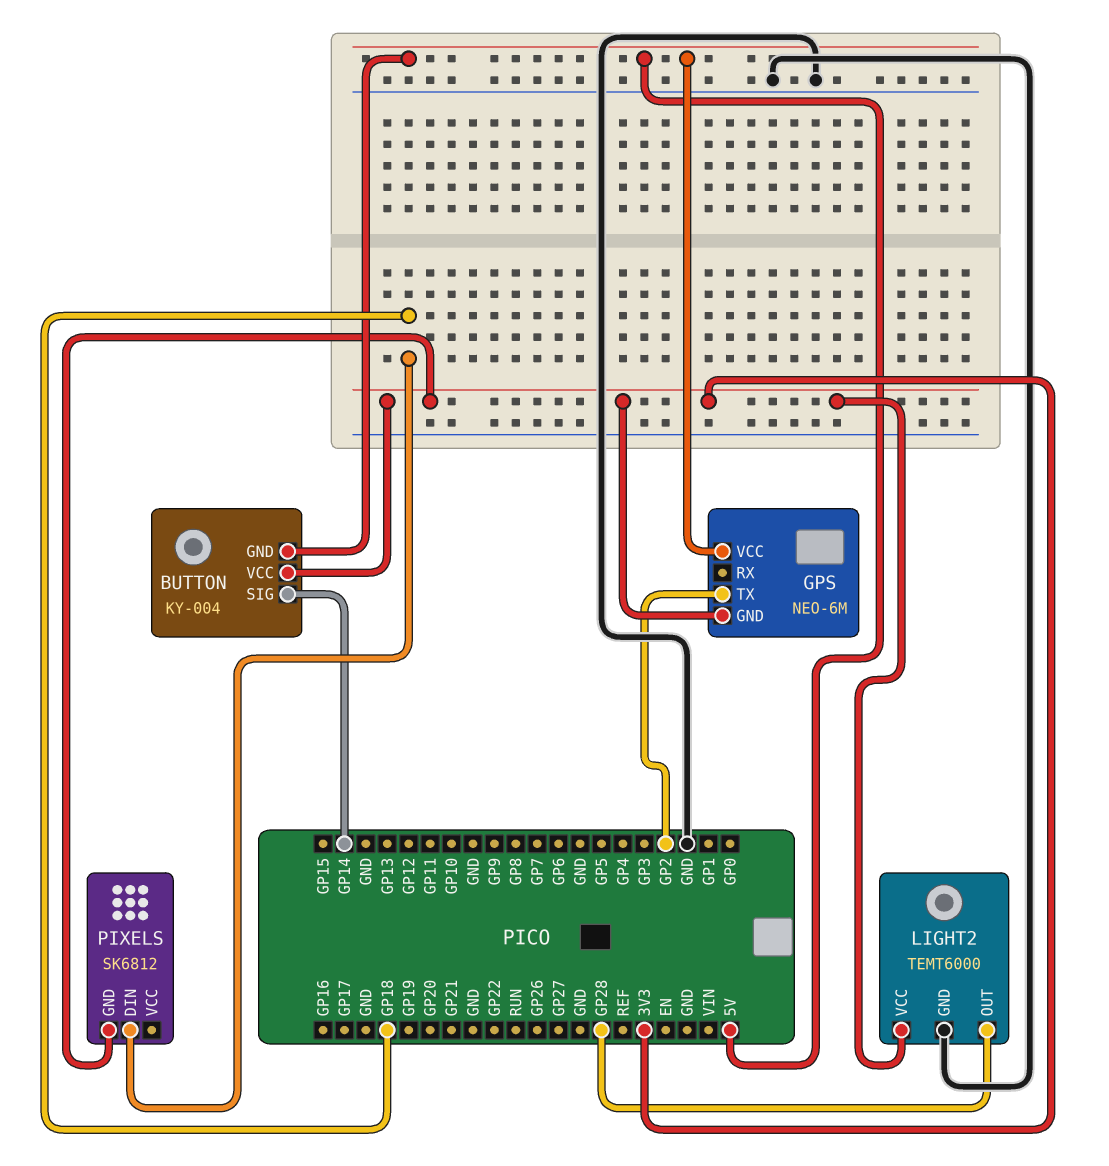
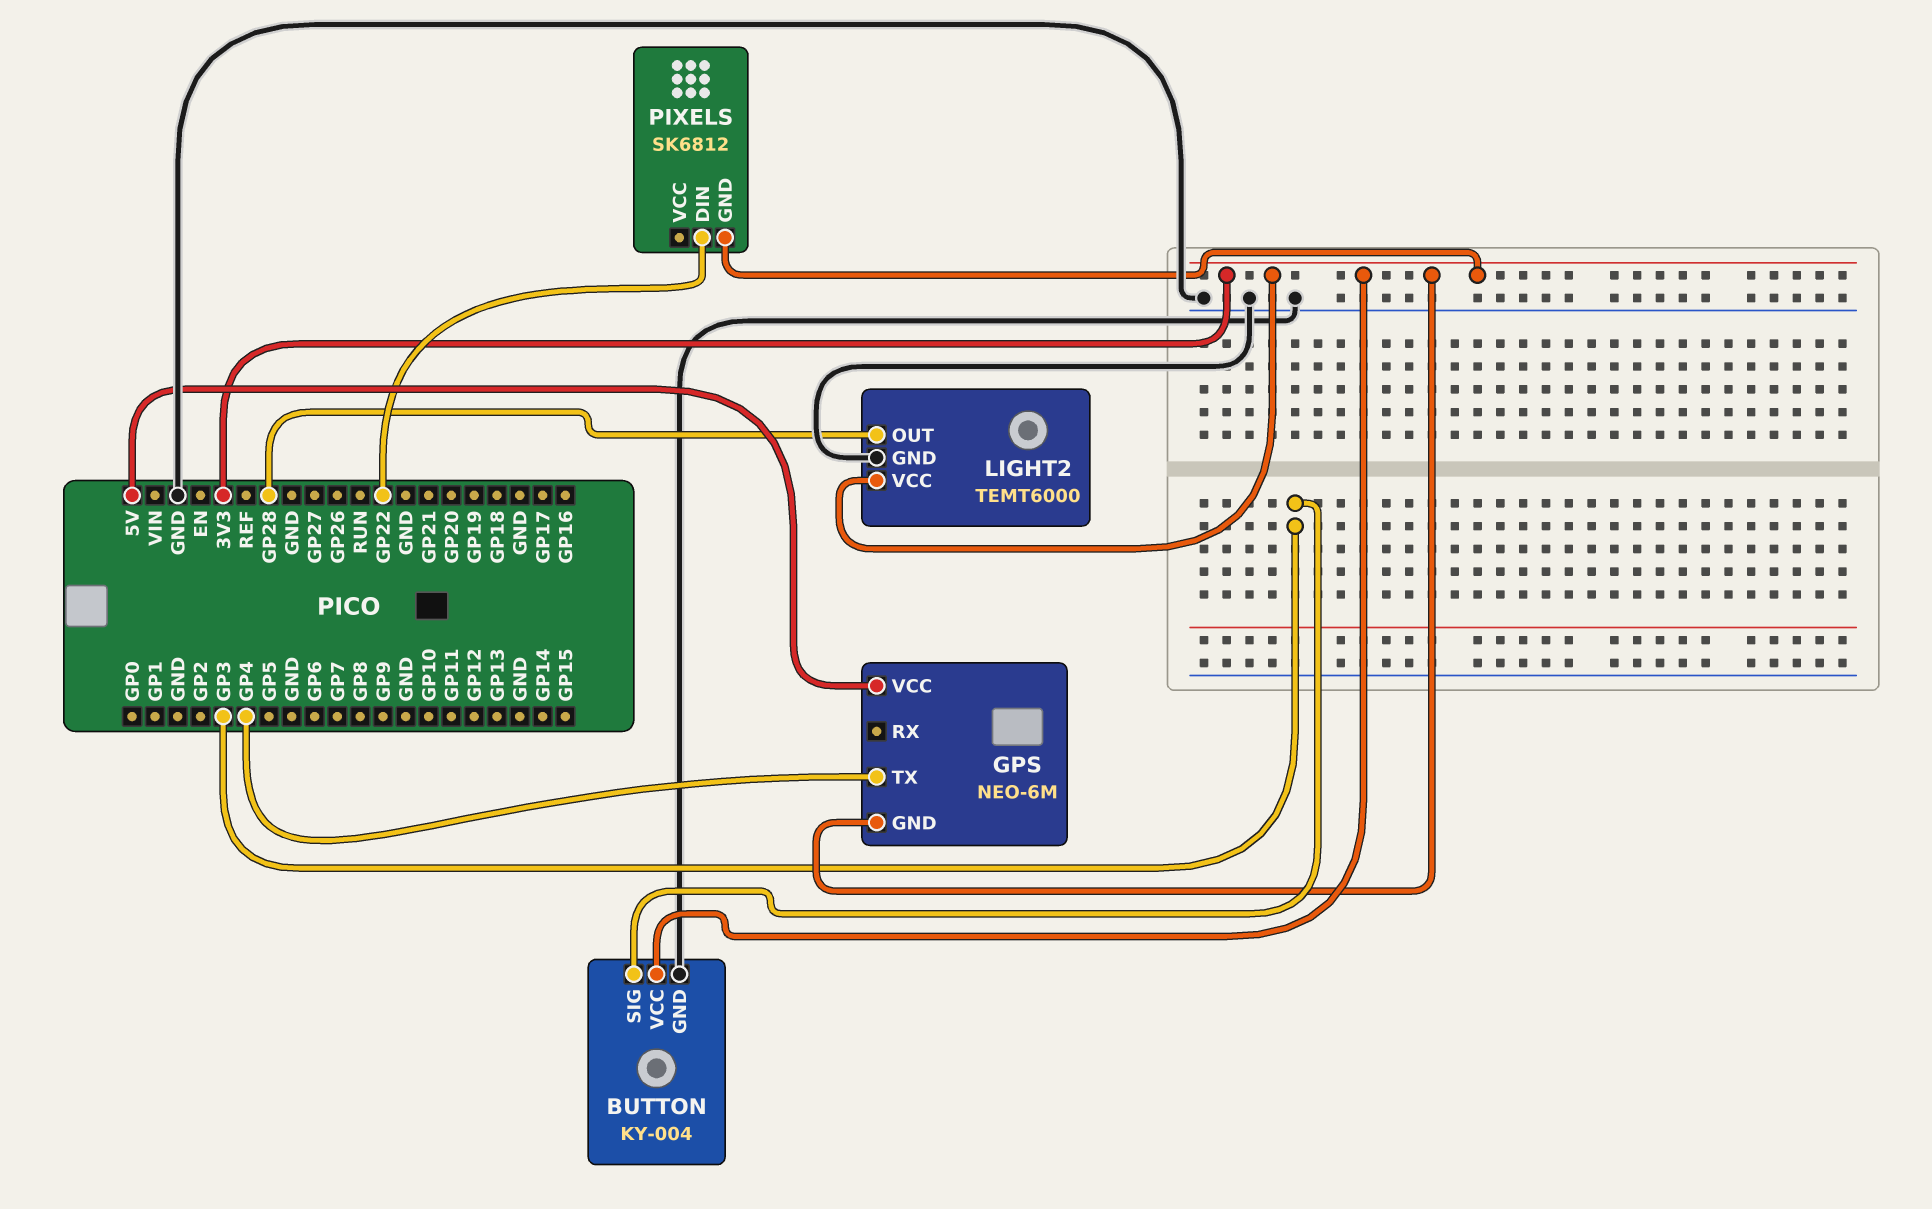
BUTTON pin GND: 5V -> GND
BUTTON pin SIG: GP14 -> GP3
GPS pin TX: GP2 -> GP4
PIXELS pin DIN: GP18 -> GP22

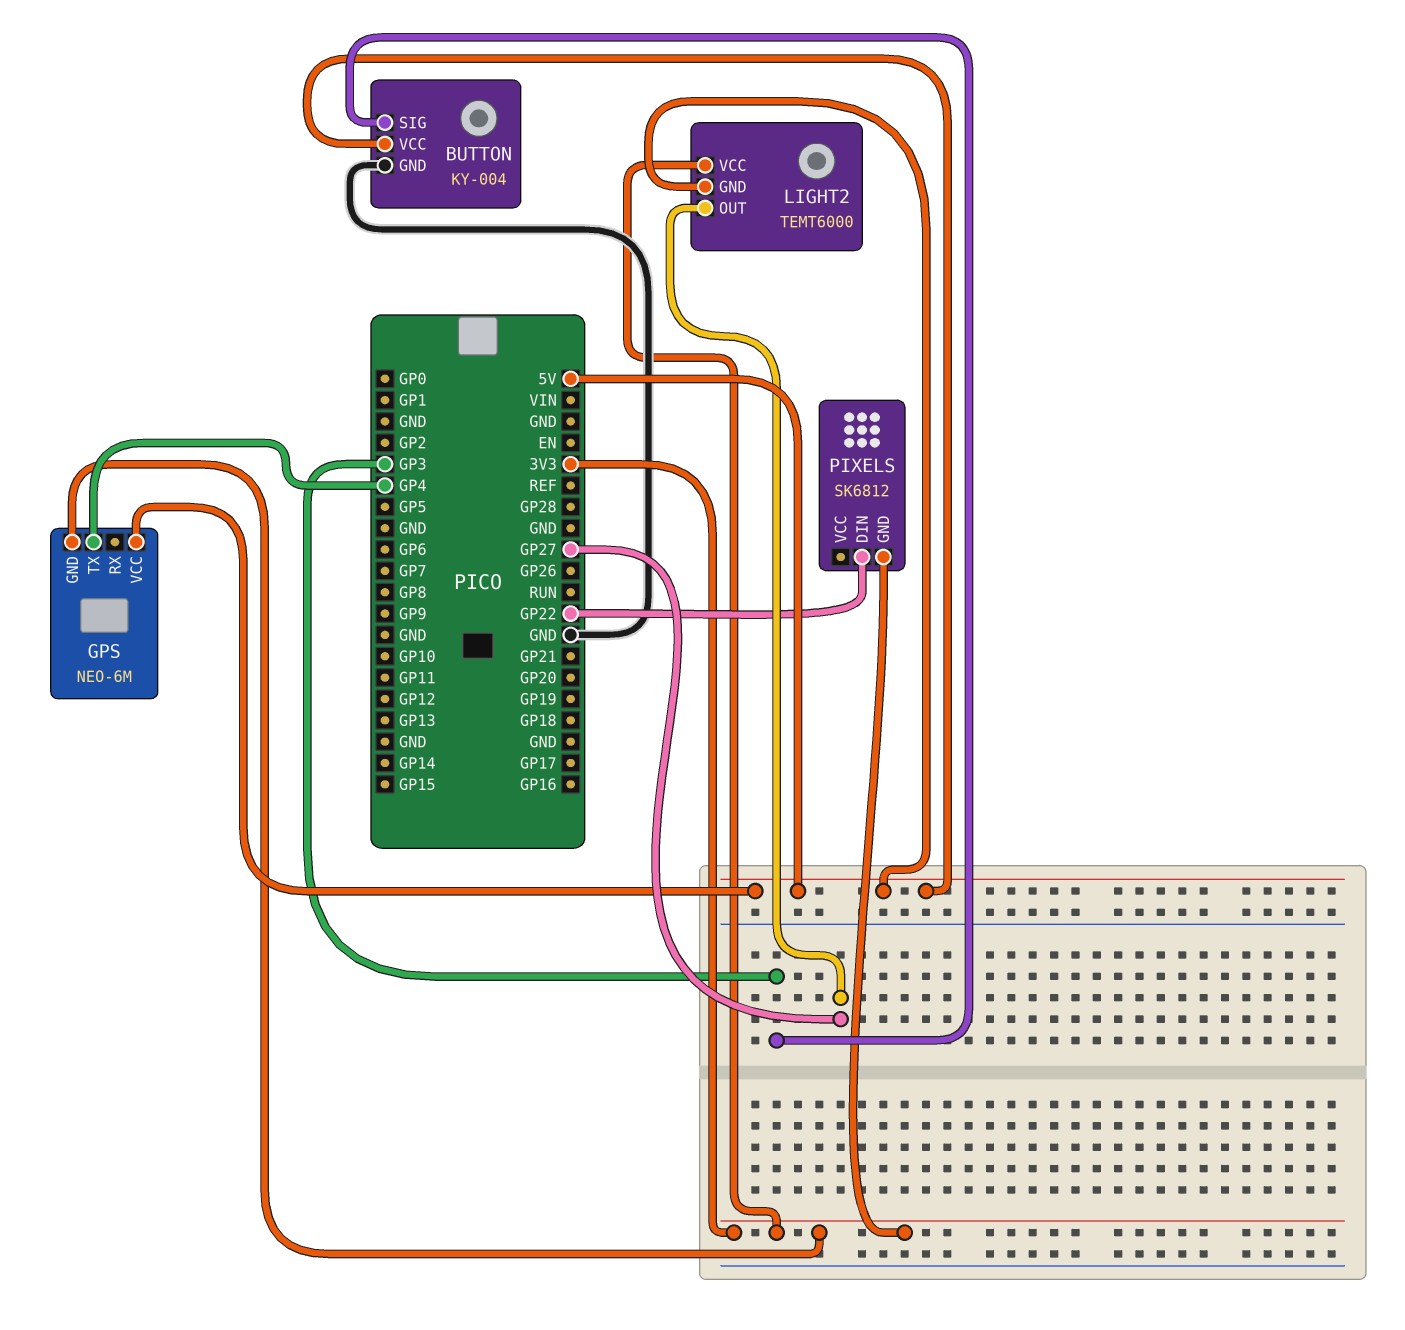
BUTTON pin VCC: 3V3 -> 5V
LIGHT2 pin GND: GND -> 5V
LIGHT2 pin OUT: GP28 -> GP27

